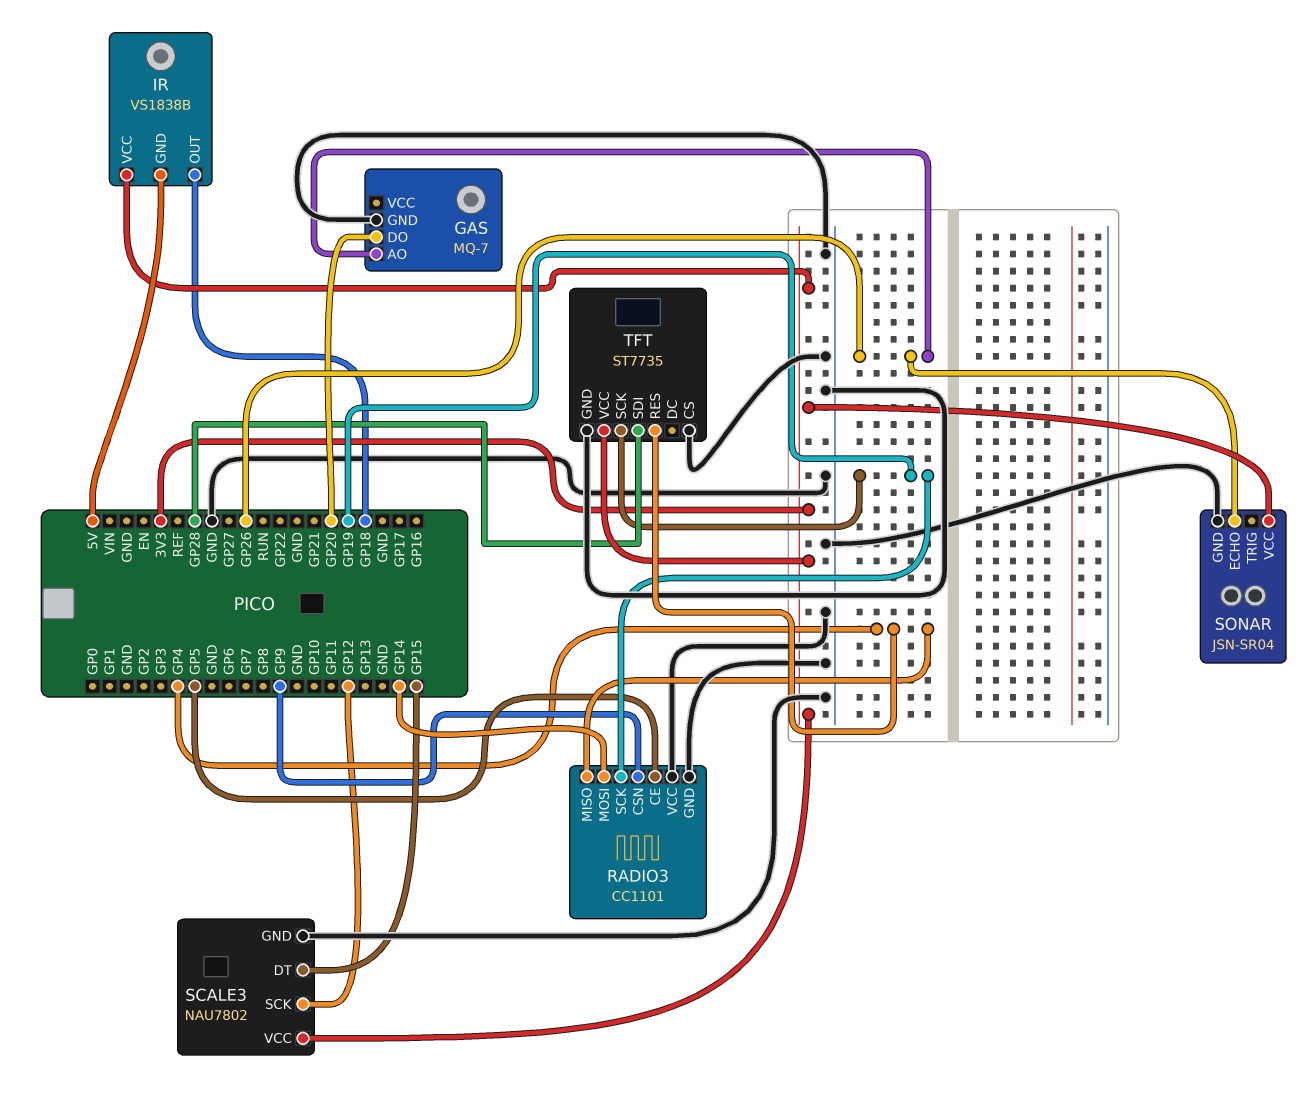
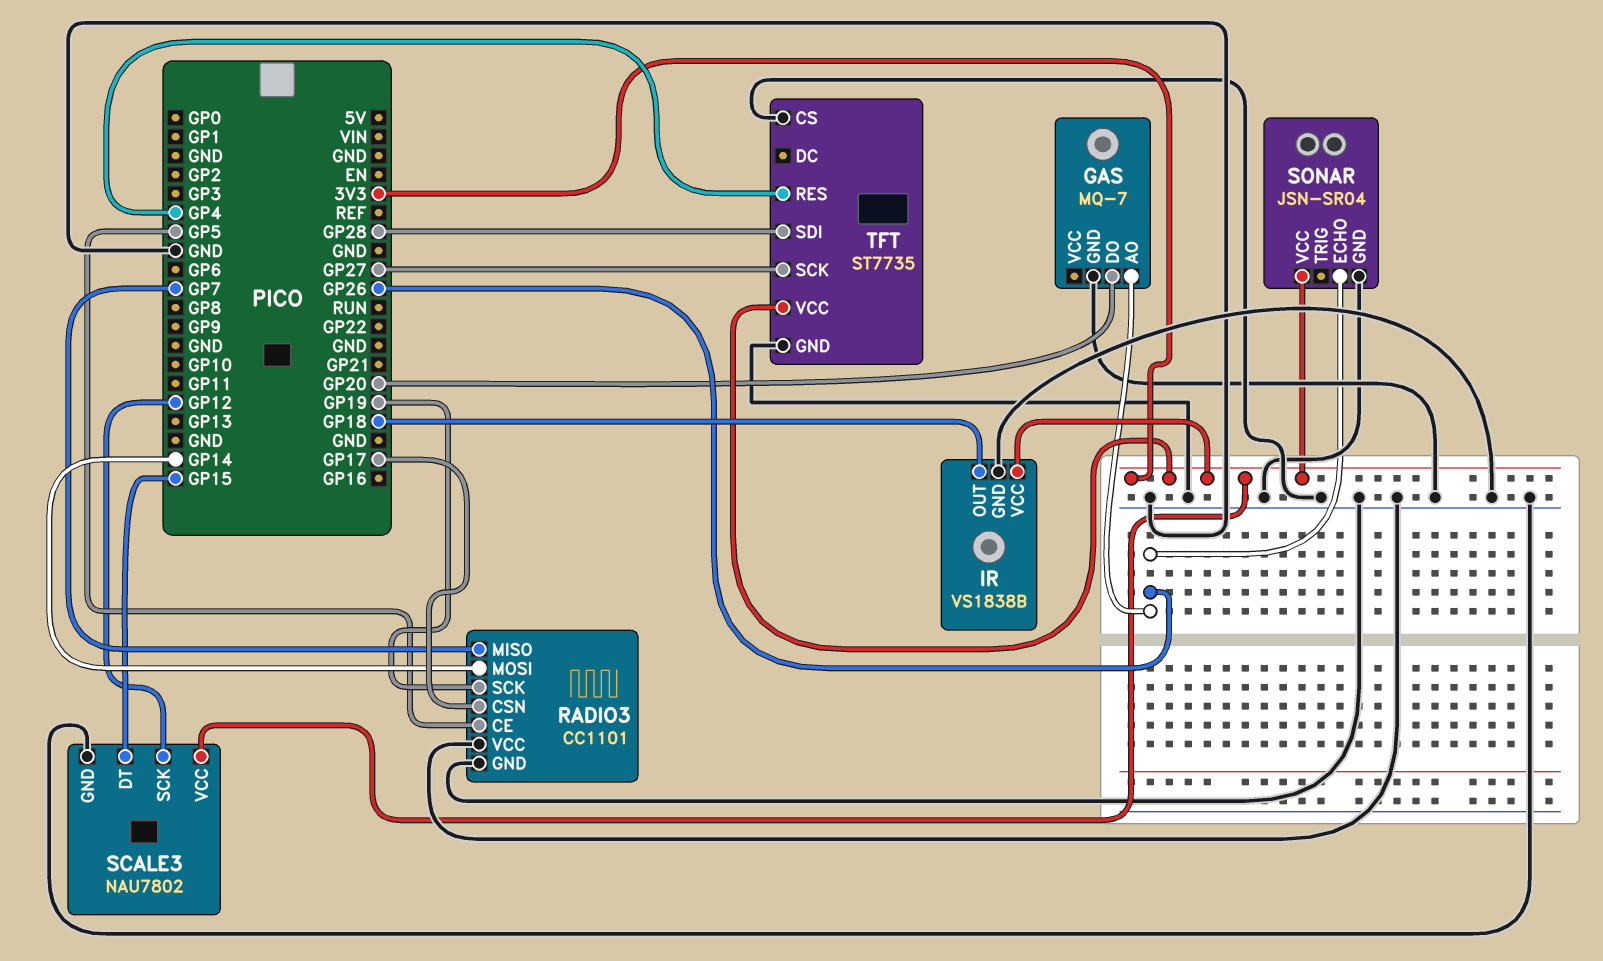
IR pin GND: 5V -> GND
RADIO3 pin CSN: GP9 -> GP17
RADIO3 pin MISO: GP4 -> GP7
TFT pin SCK: GP19 -> GP27

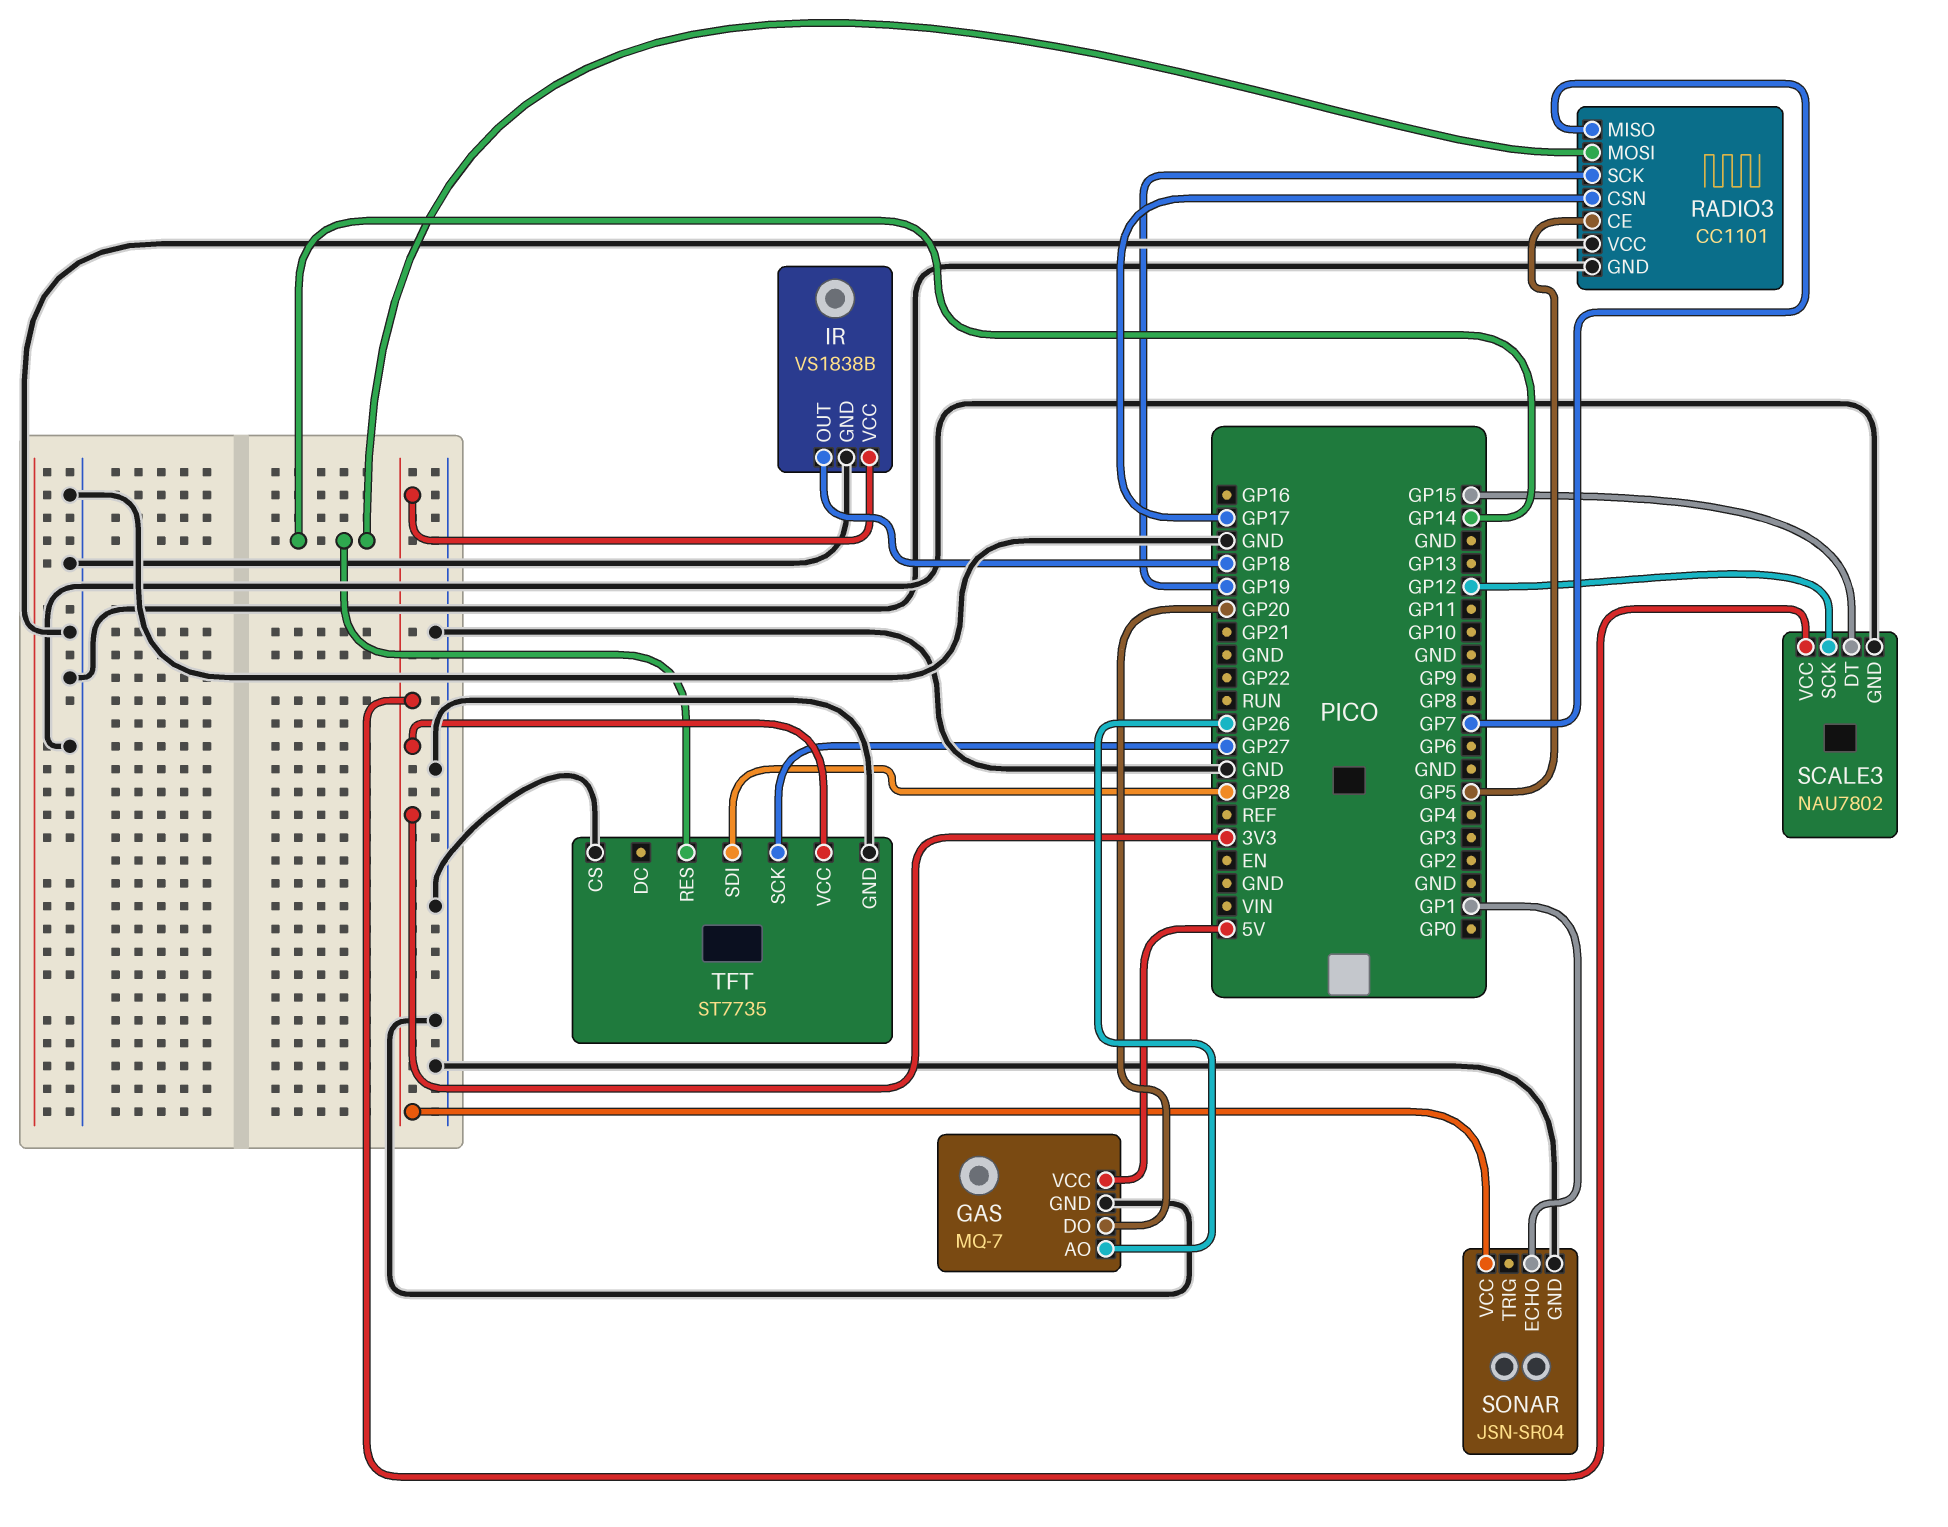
GAS pin VCC: none -> 5V
SONAR pin ECHO: GP26 -> GP1
TFT pin RES: GP4 -> GP14

